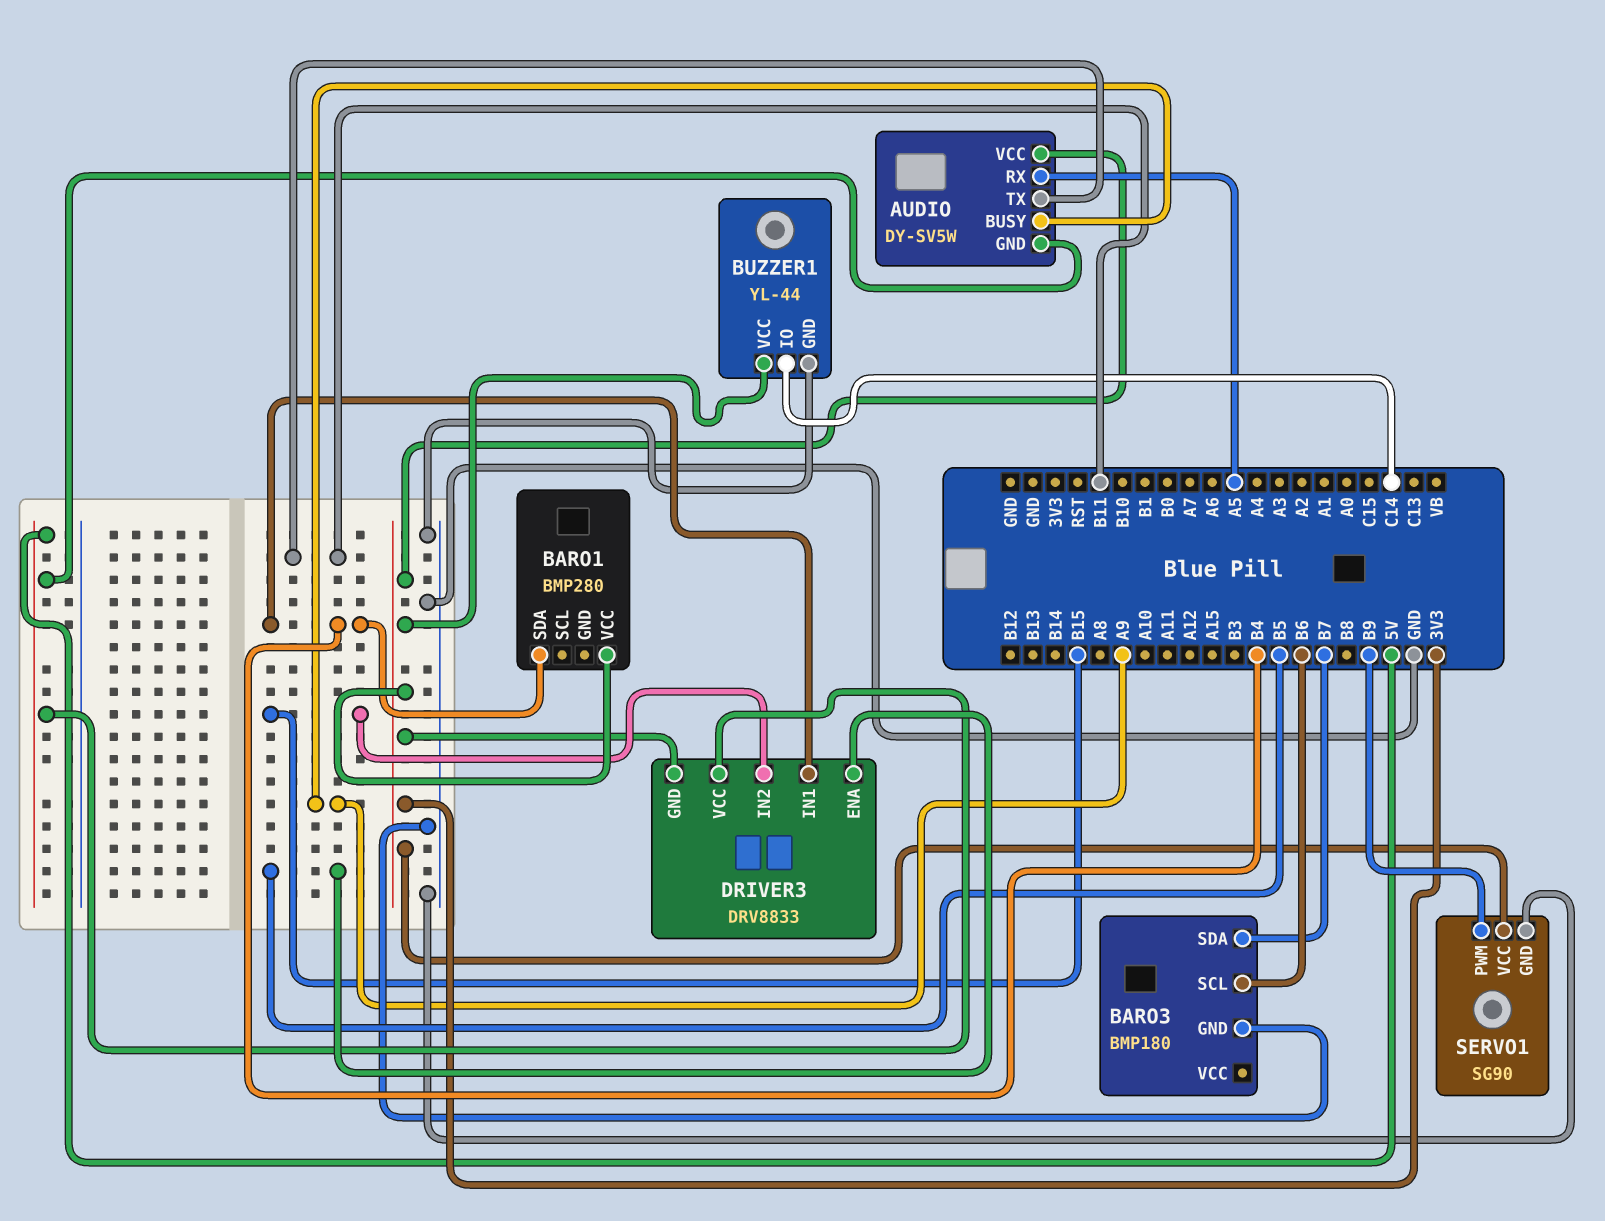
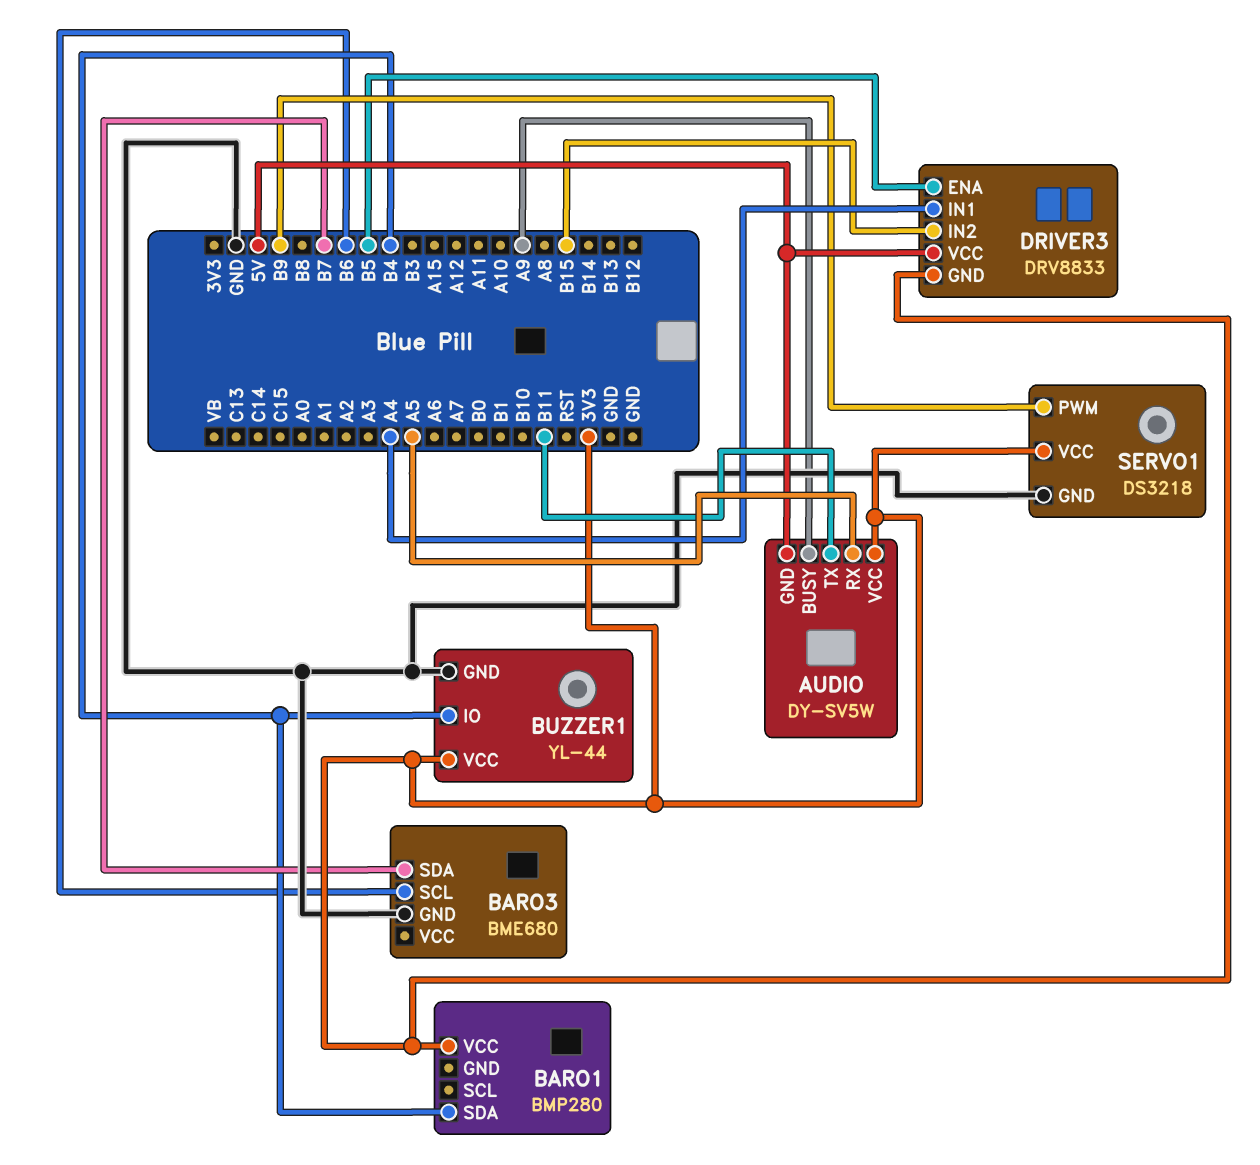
BARO3: BMP180 -> BME680
BUZZER1 pin IO: C14 -> B4
DRIVER3 pin IN1: B4 -> A4
SERVO1: SG90 -> DS3218

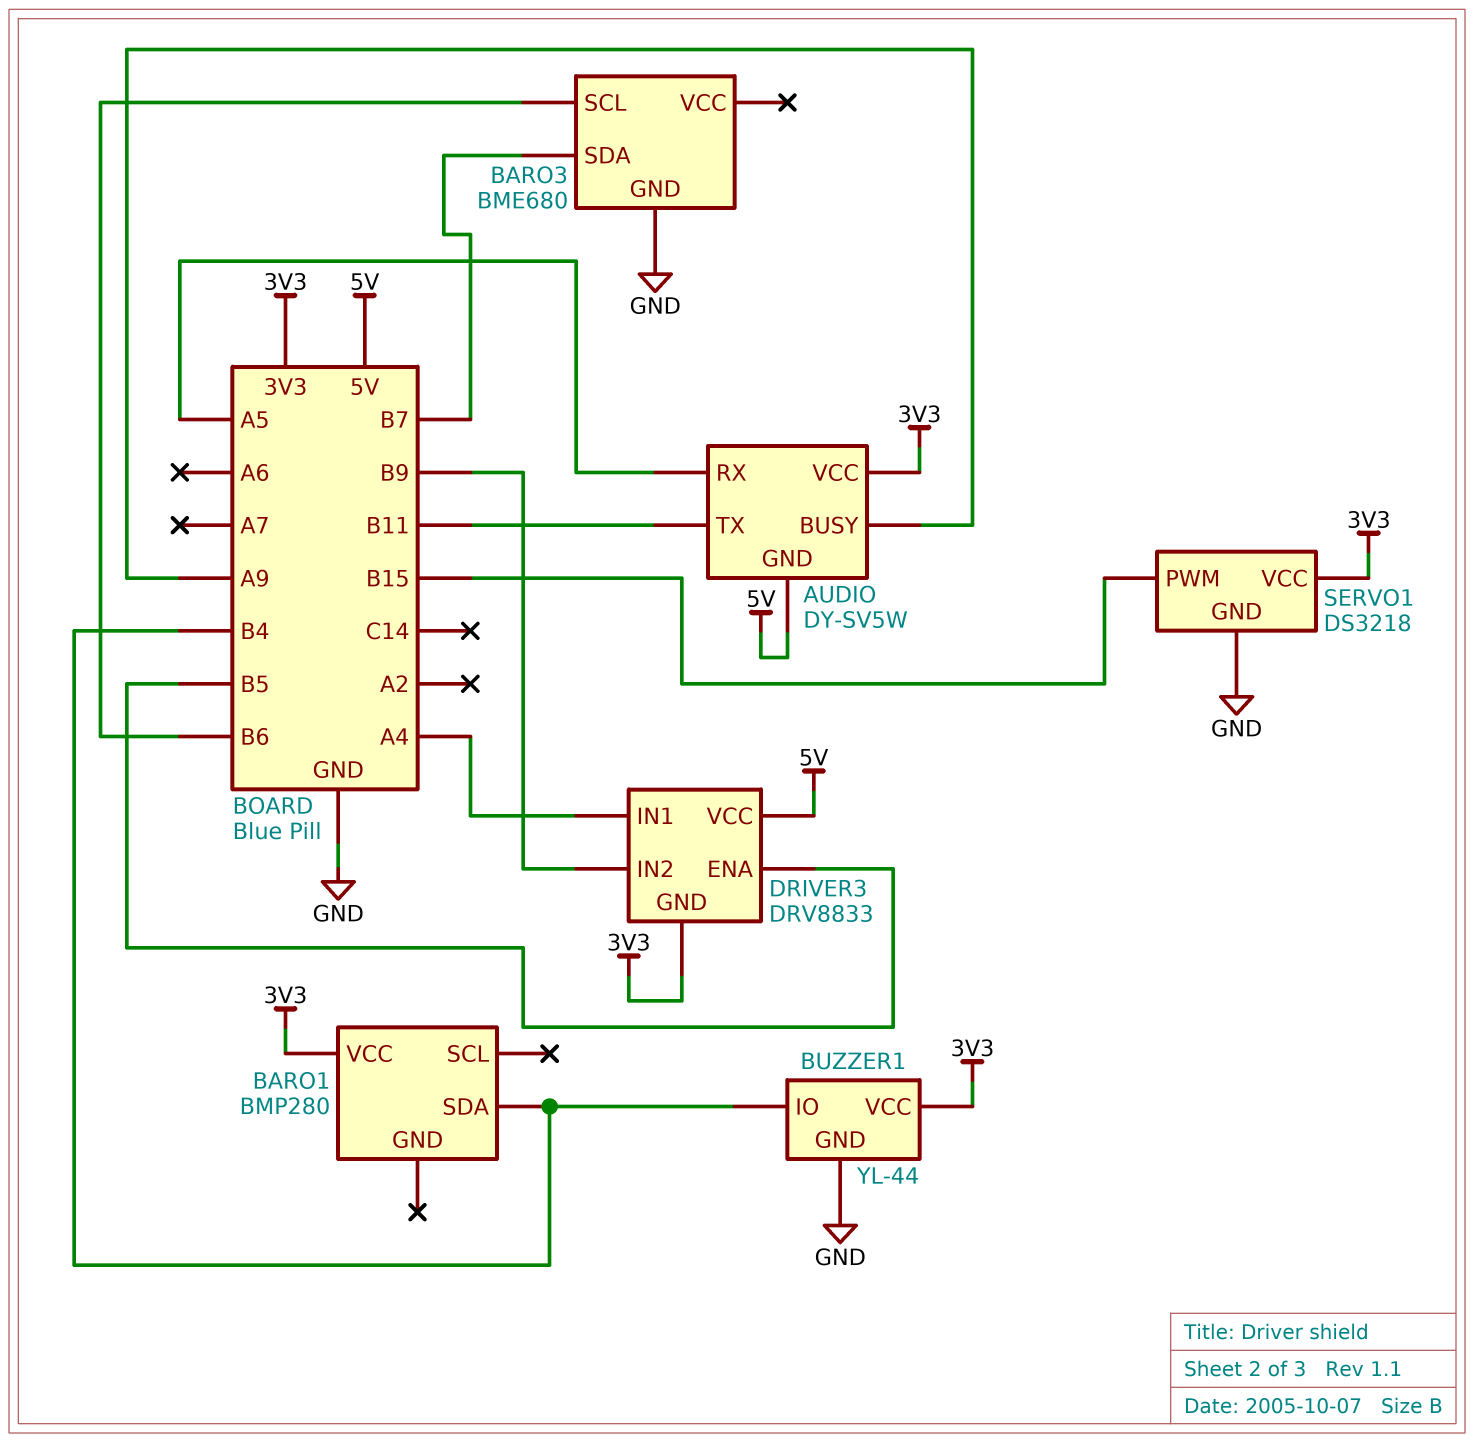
DRIVER3 pin IN2: B15 -> B9
SERVO1 pin PWM: B9 -> B15

